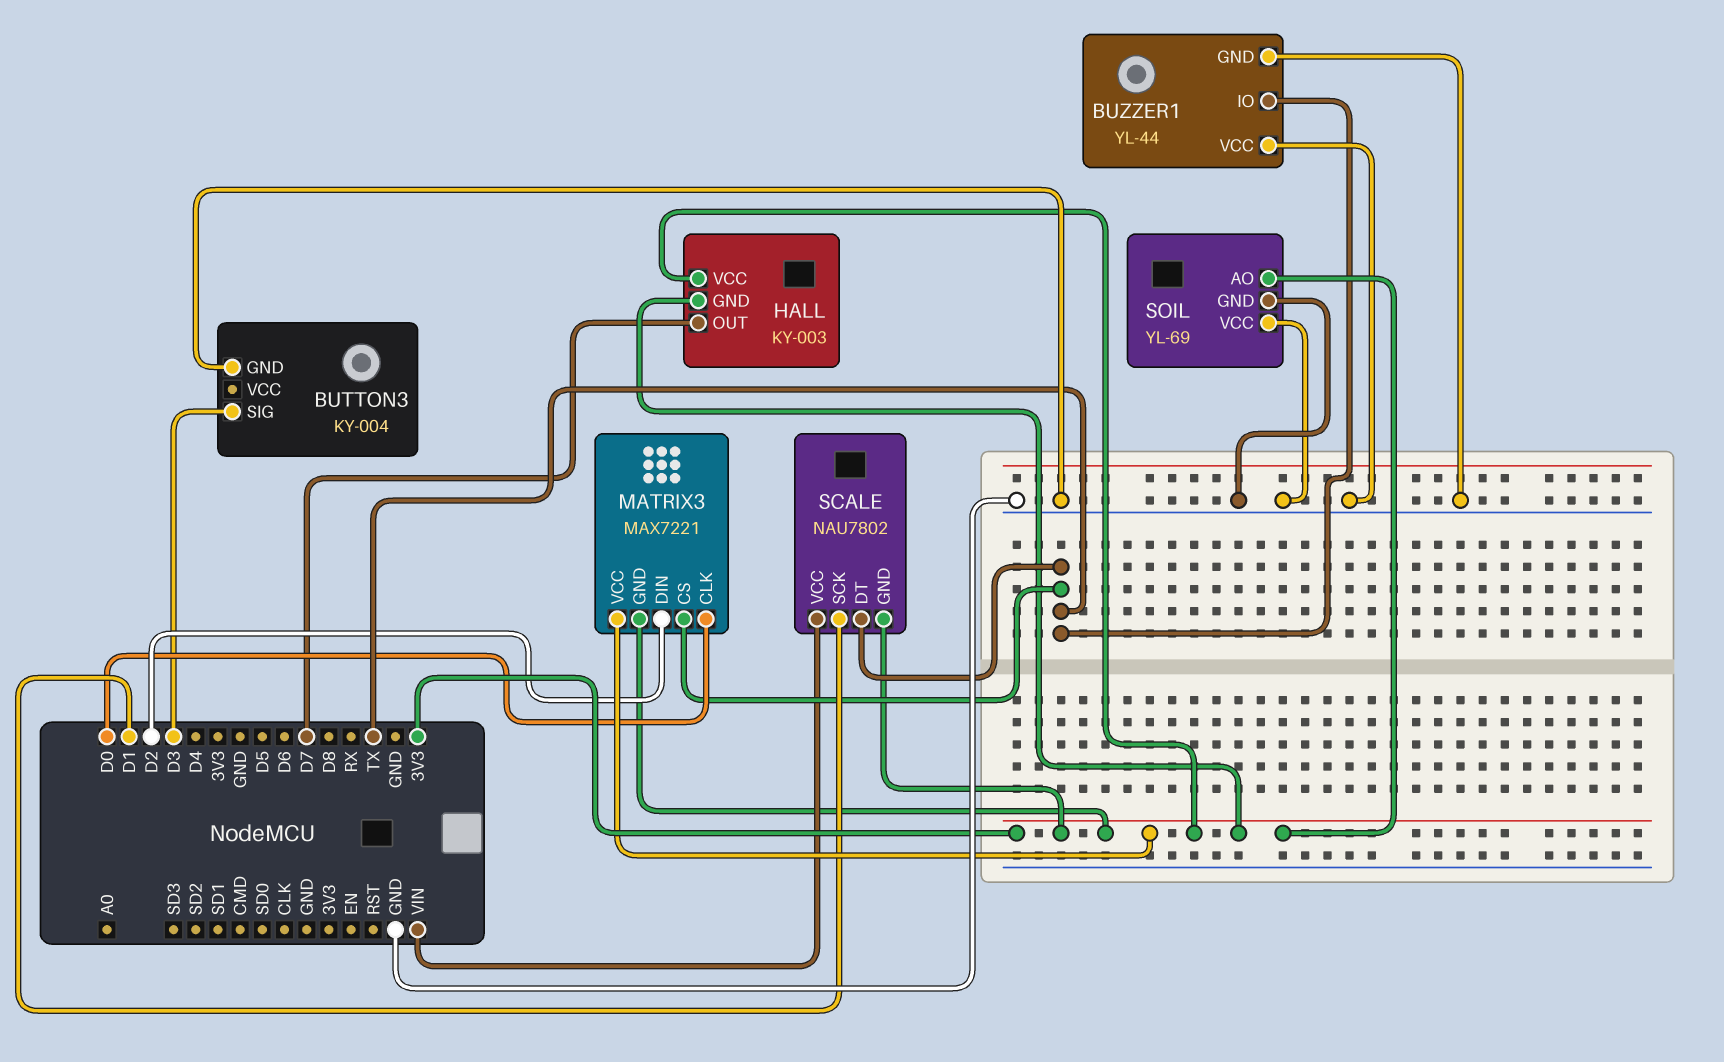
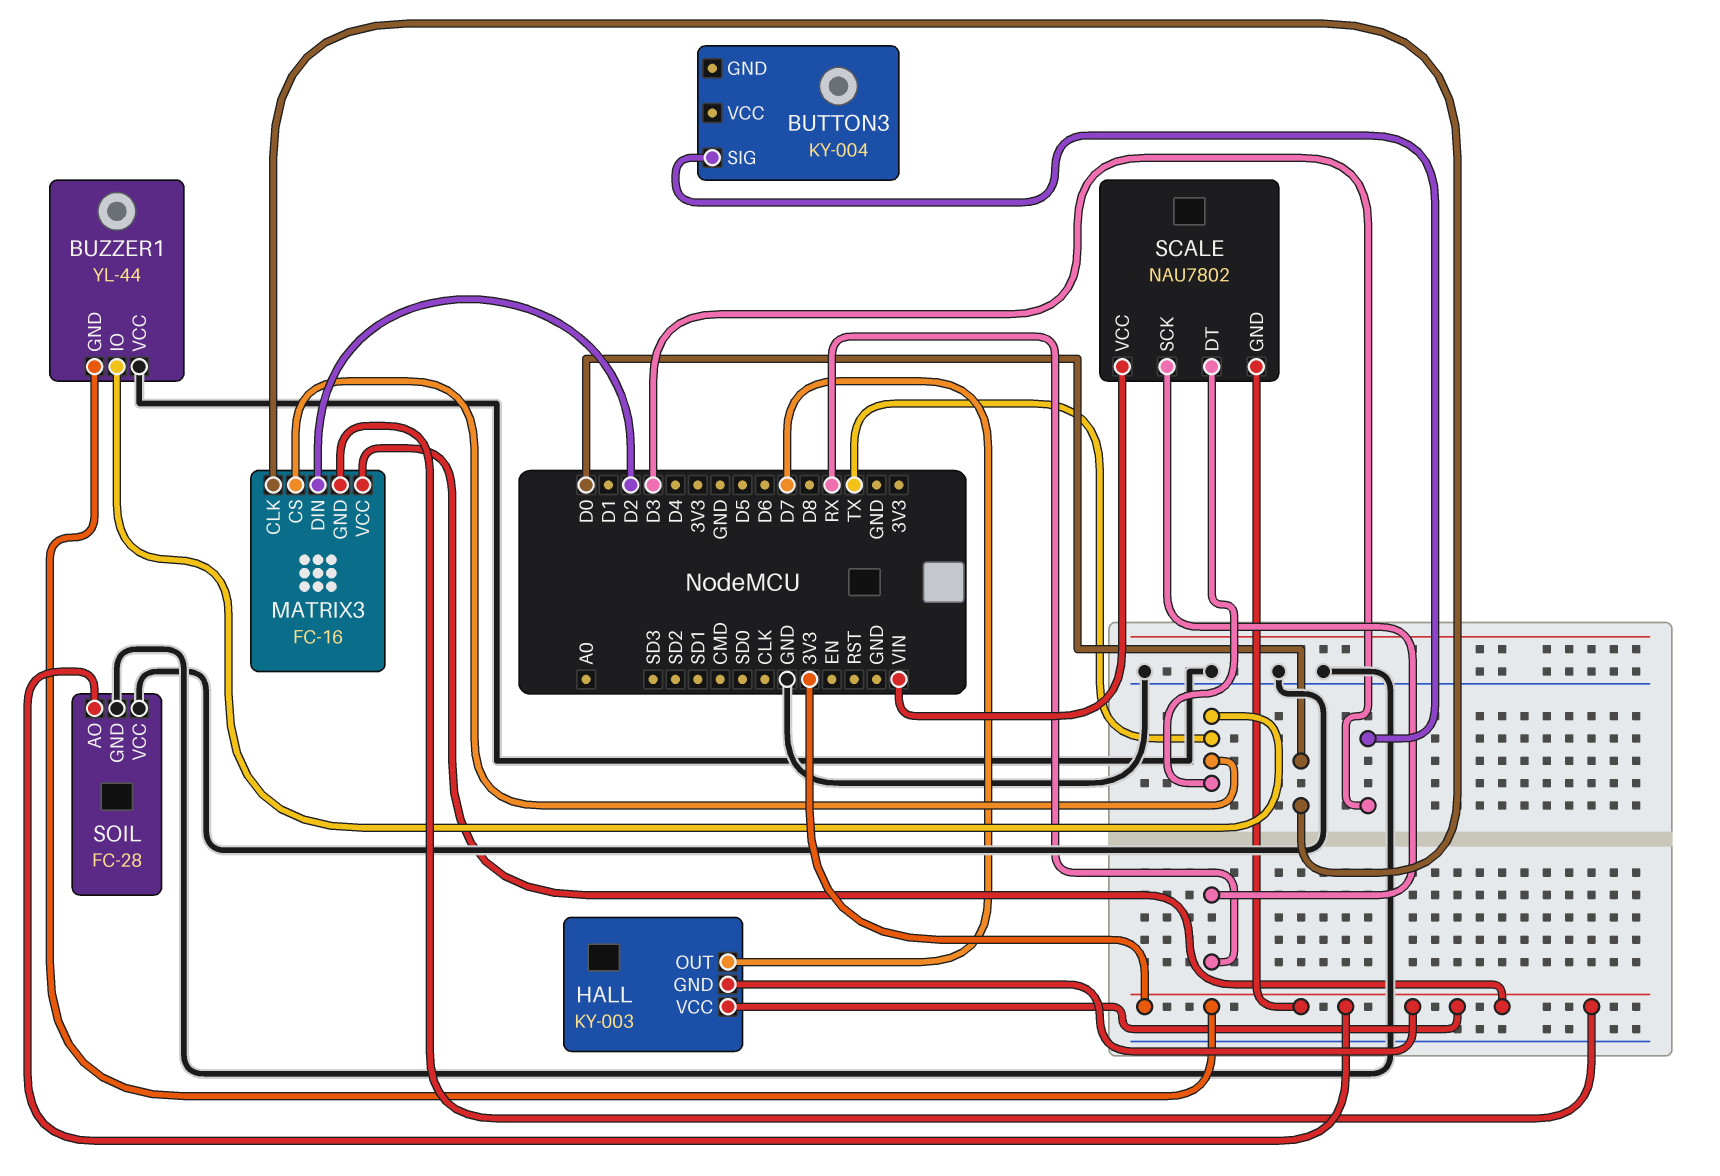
BUTTON3 pin GND: GND -> none
BUZZER1 pin GND: GND -> 3V3
MATRIX3: MAX7221 -> FC-16
SCALE pin SCK: D1 -> RX
SOIL: YL-69 -> FC-28

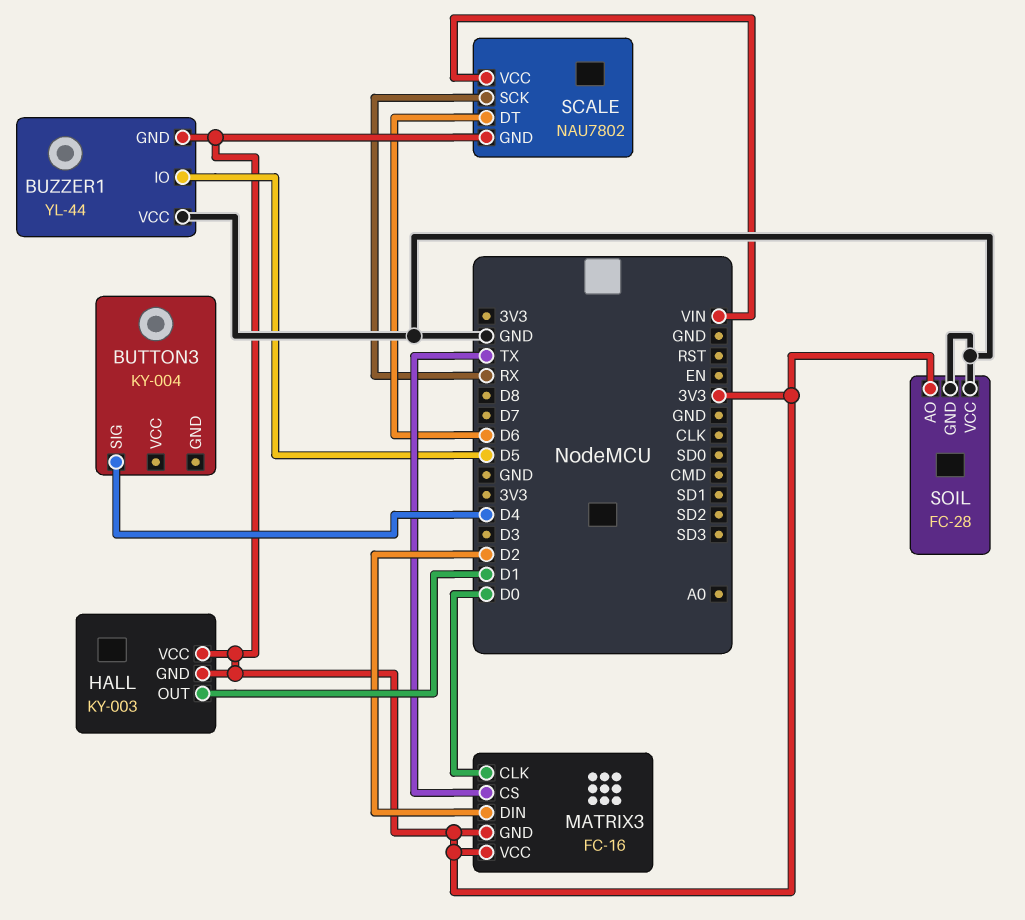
BUTTON3 pin SIG: D3 -> D4
BUZZER1 pin IO: TX -> D5
HALL pin OUT: D7 -> D1
SCALE pin DT: TX -> D6

